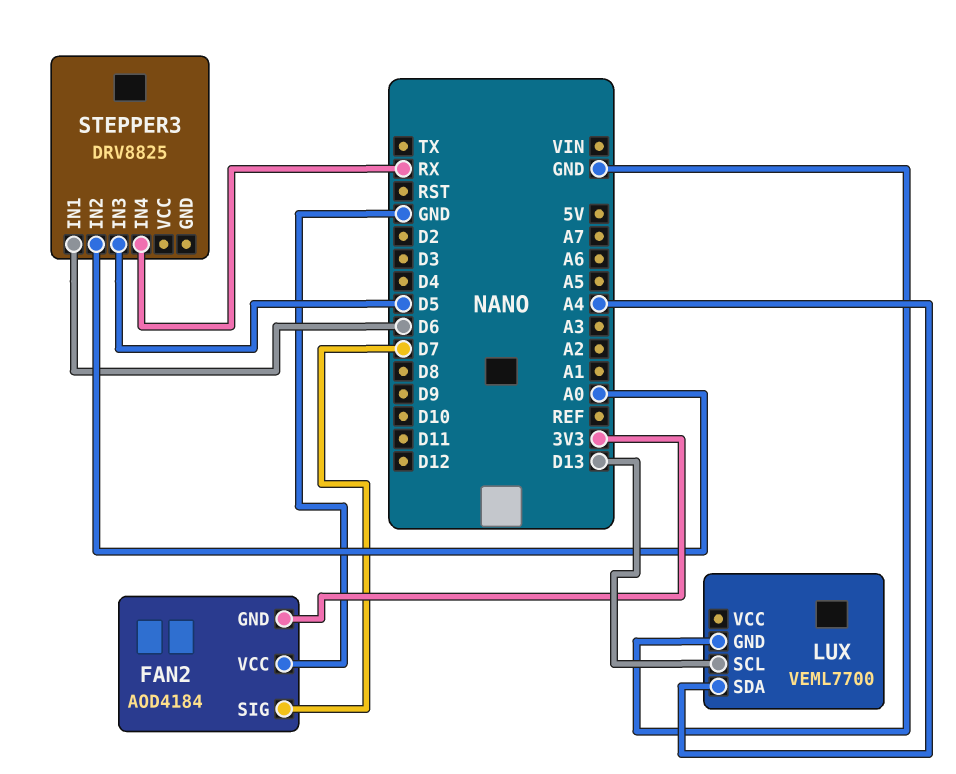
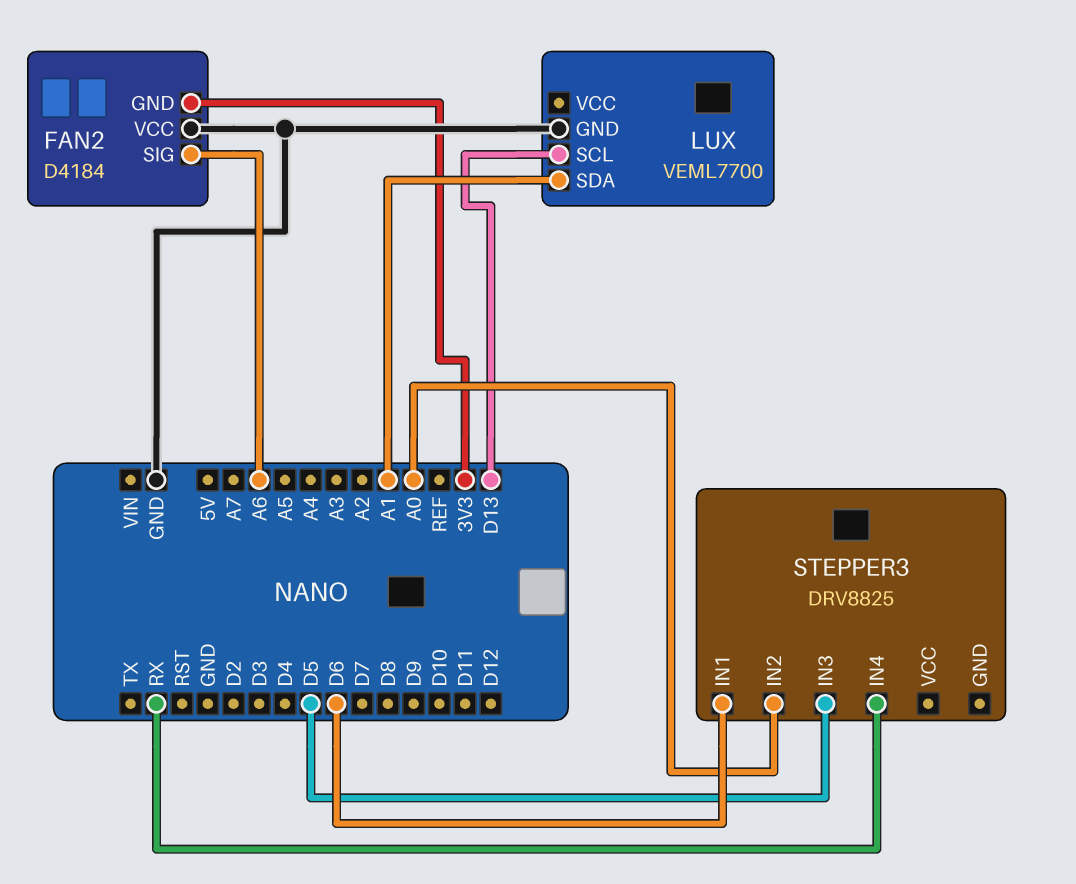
FAN2: AOD4184 -> D4184
FAN2 pin SIG: D7 -> A6
LUX pin SDA: A4 -> A1

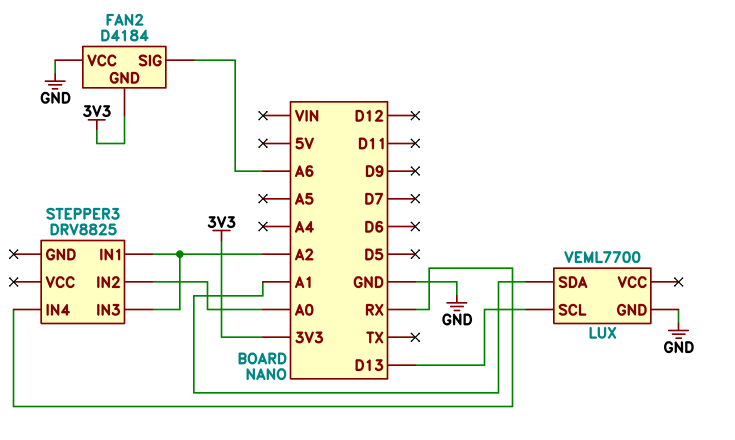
STEPPER3 pin IN1: D6 -> A2
STEPPER3 pin IN3: D5 -> A2

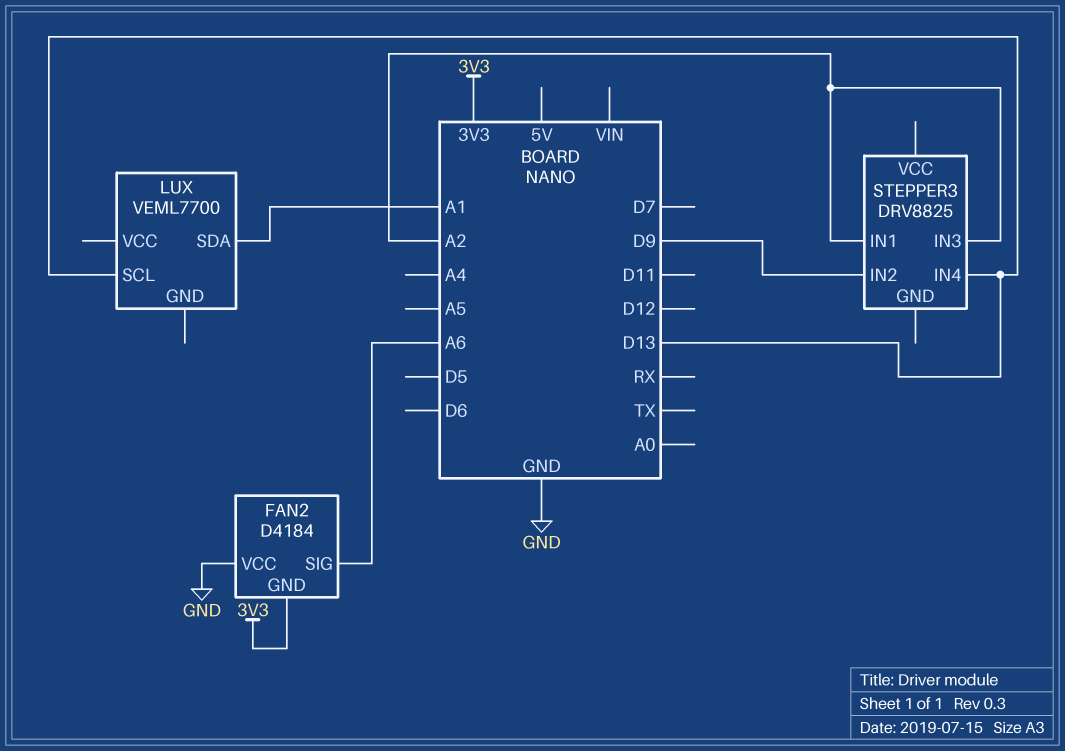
LUX pin GND: GND -> none
STEPPER3 pin IN2: A0 -> D9
STEPPER3 pin IN4: RX -> D13

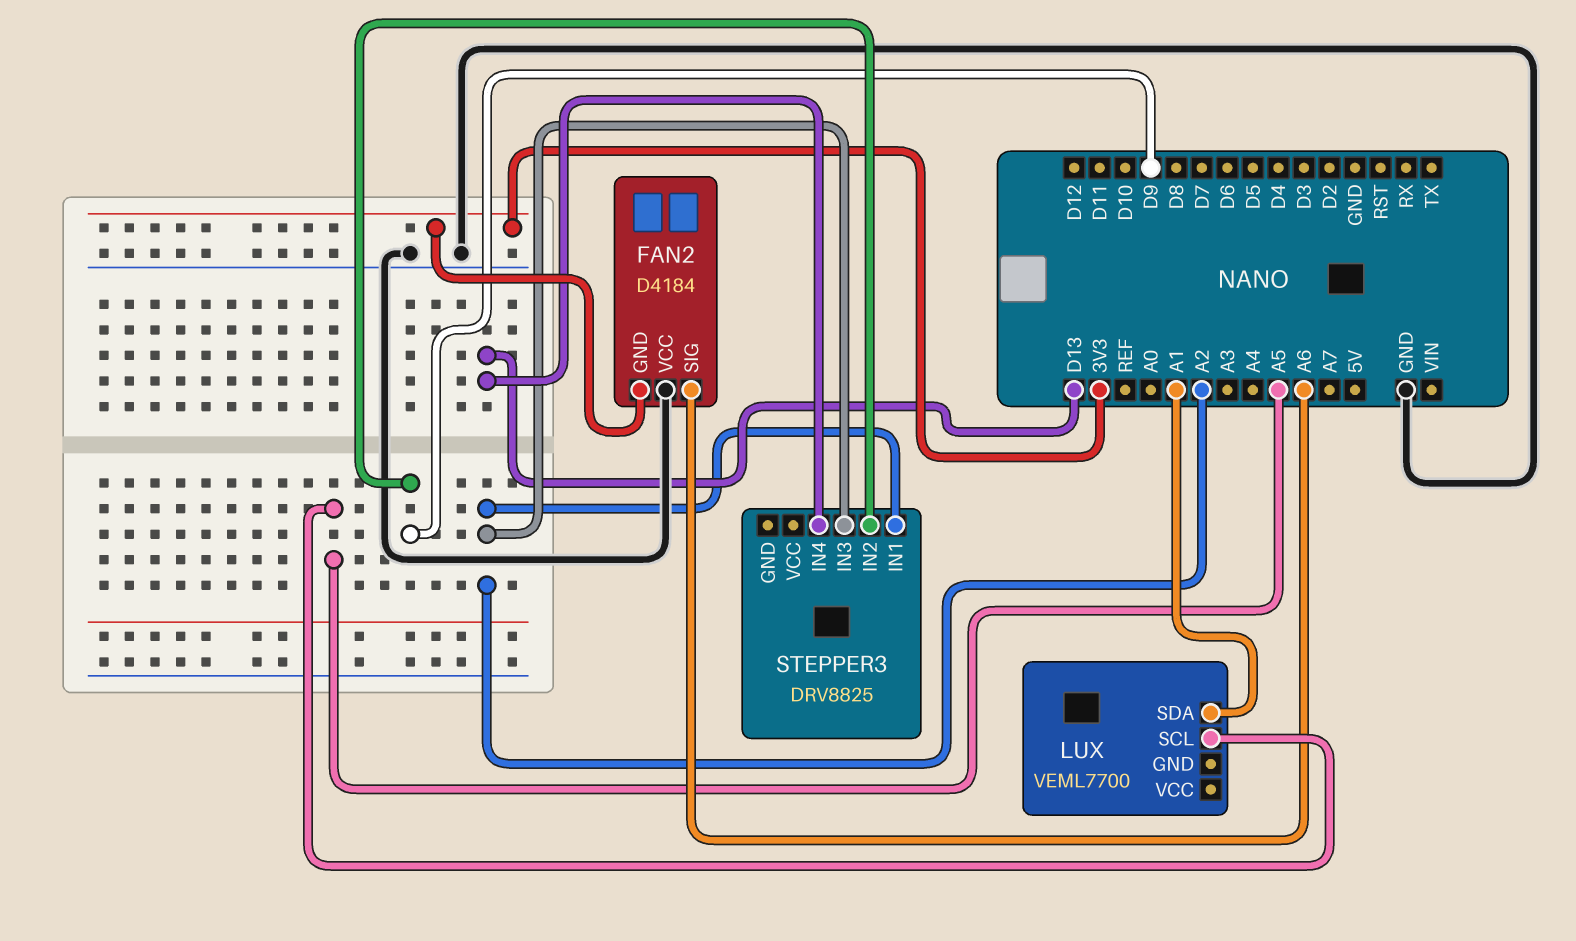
LUX pin SCL: D13 -> A5

